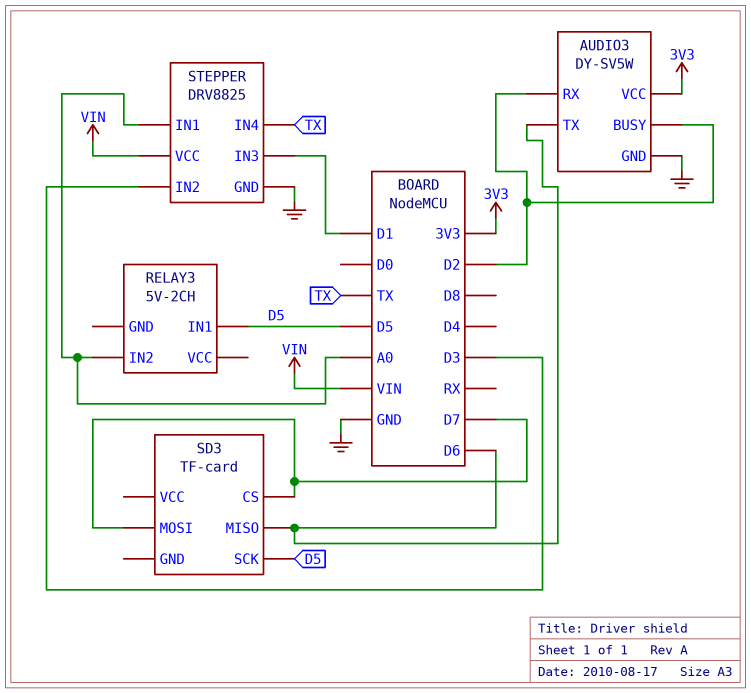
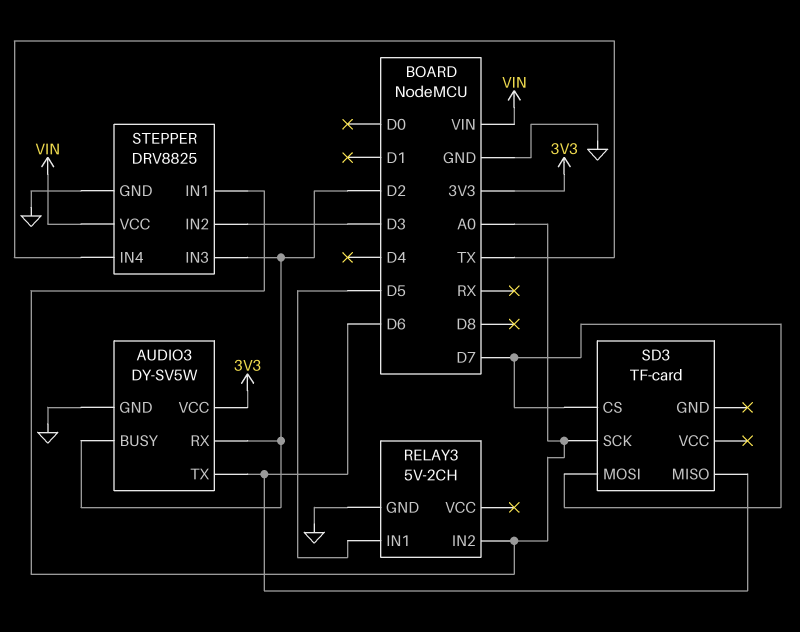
RELAY3 pin GND: none -> GND
SD3 pin SCK: D5 -> A0
STEPPER pin IN3: D1 -> D2

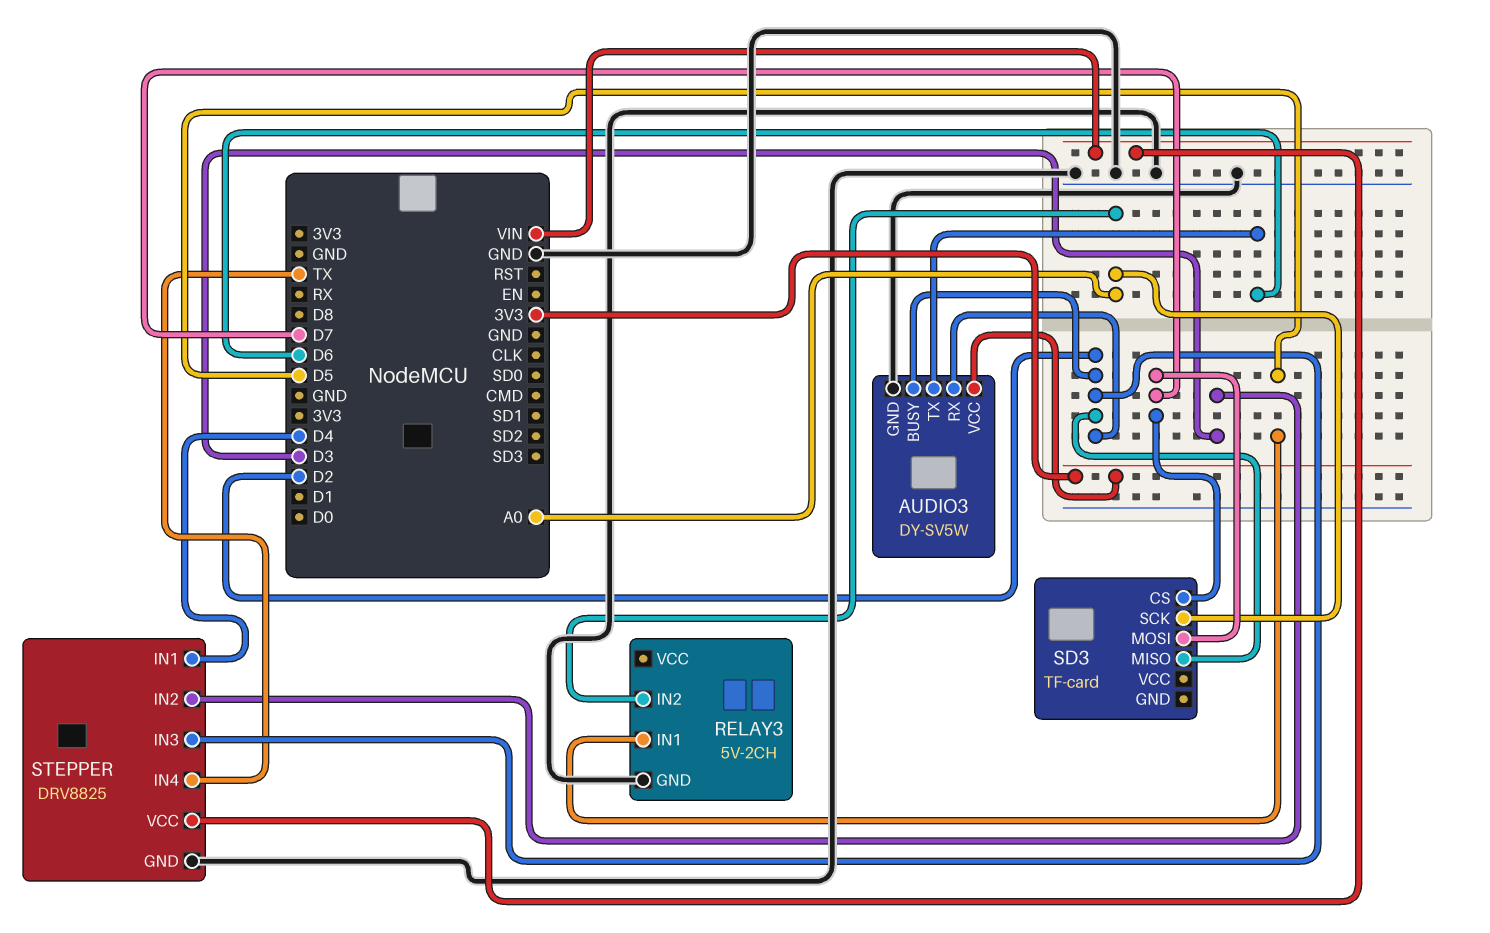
SD3 pin MISO: D6 -> D2
STEPPER pin IN1: A0 -> D4

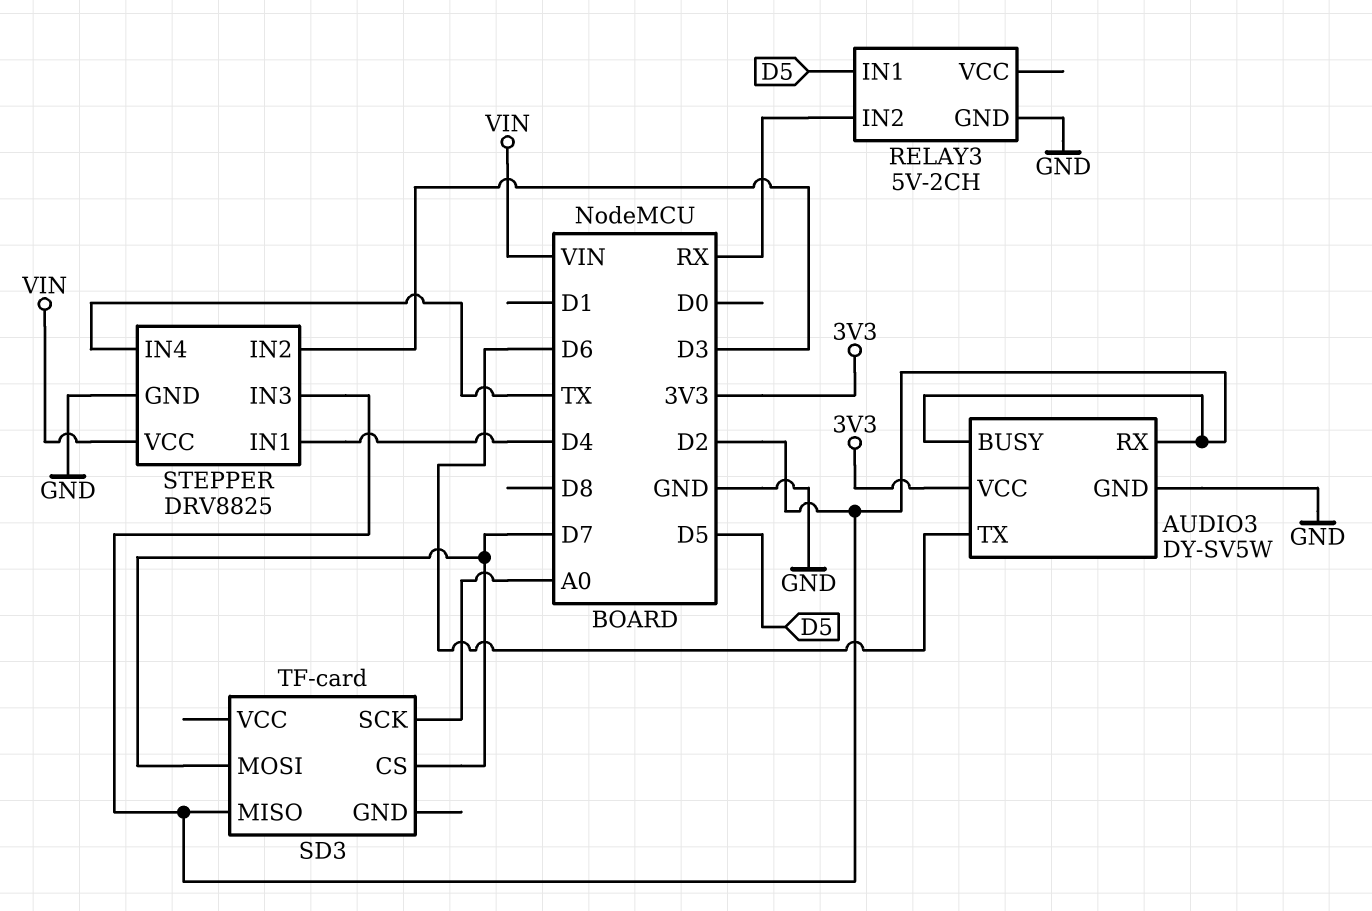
RELAY3 pin IN2: A0 -> RX

